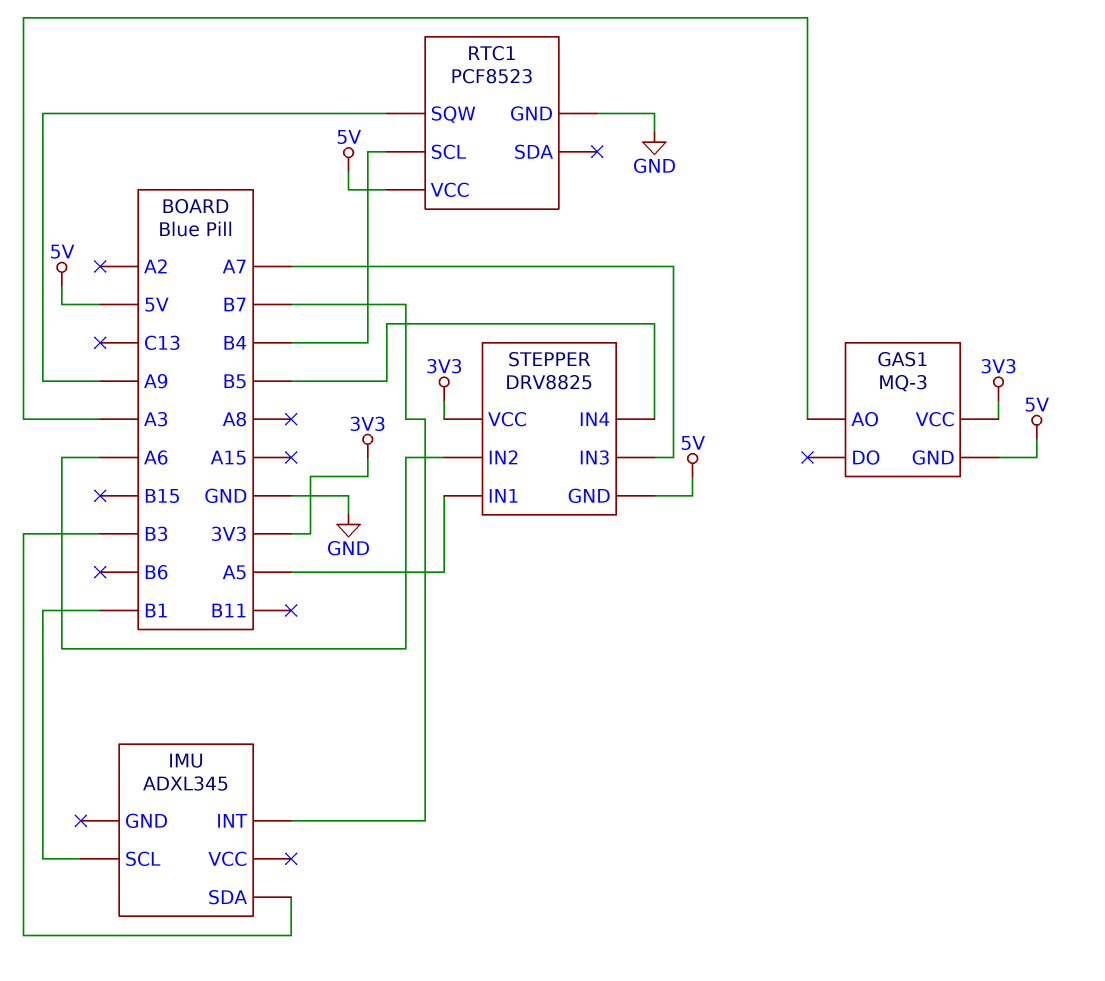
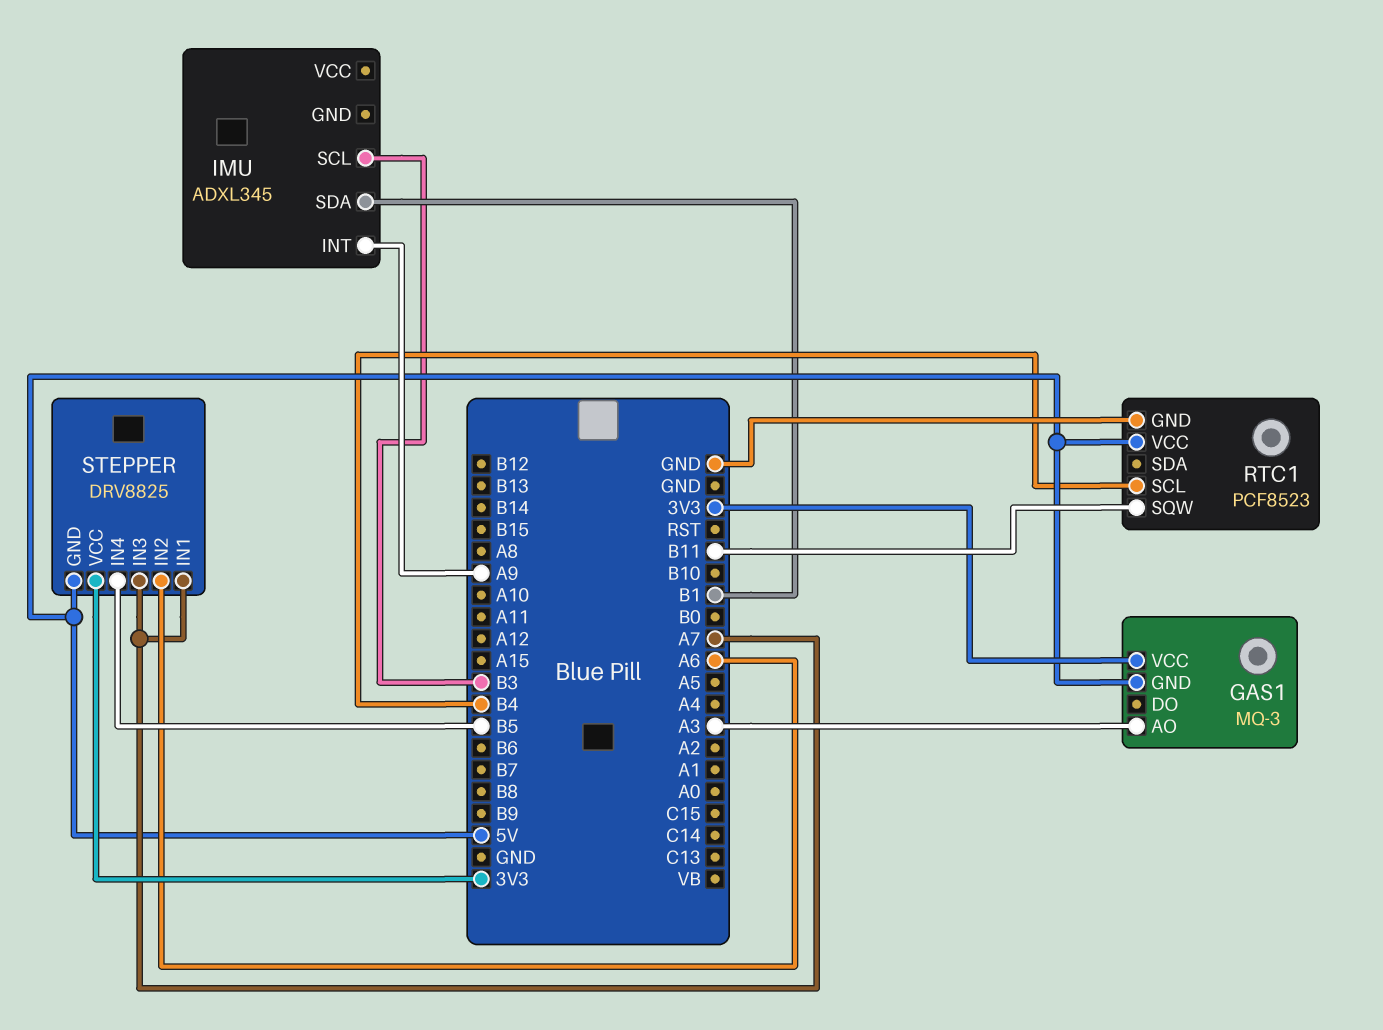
IMU pin INT: B7 -> A9
IMU pin SCL: B1 -> B3
IMU pin SDA: B3 -> B1
RTC1 pin SQW: A9 -> B11
STEPPER pin IN1: A5 -> A7

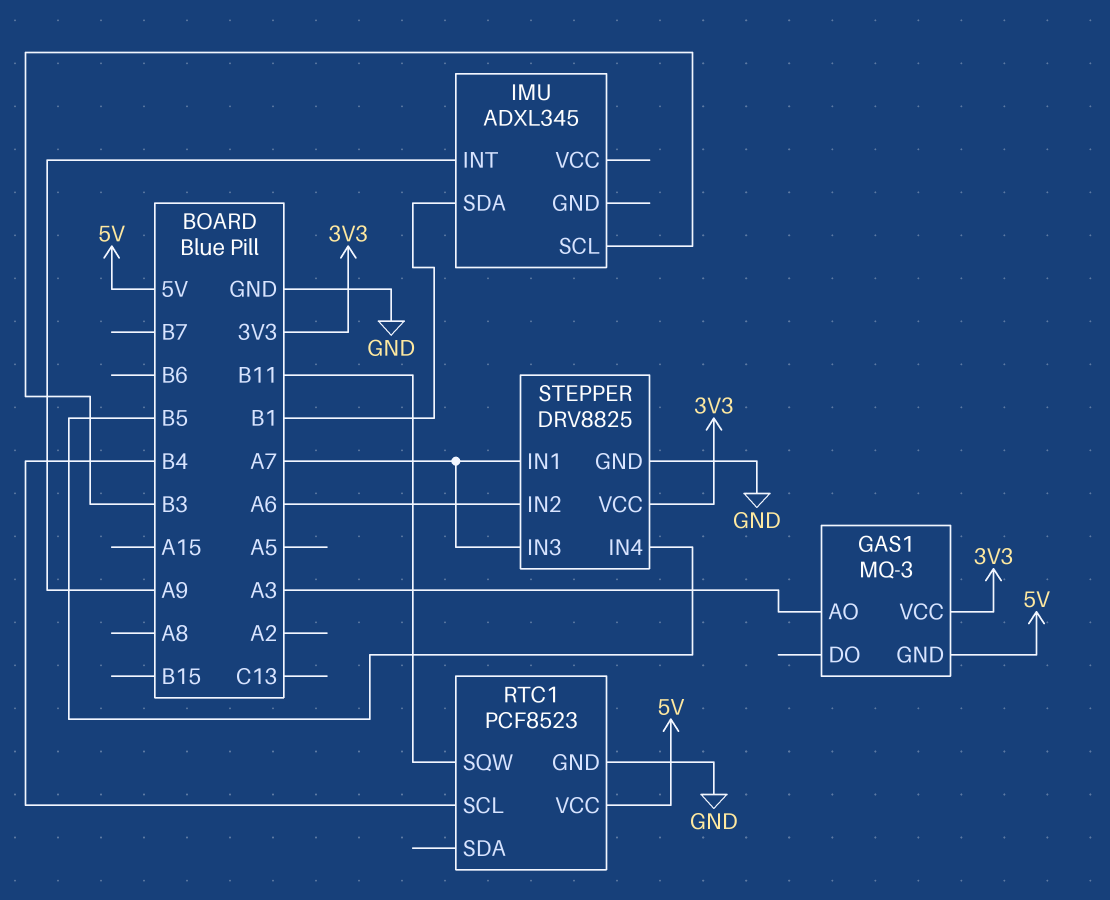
STEPPER pin GND: 5V -> GND

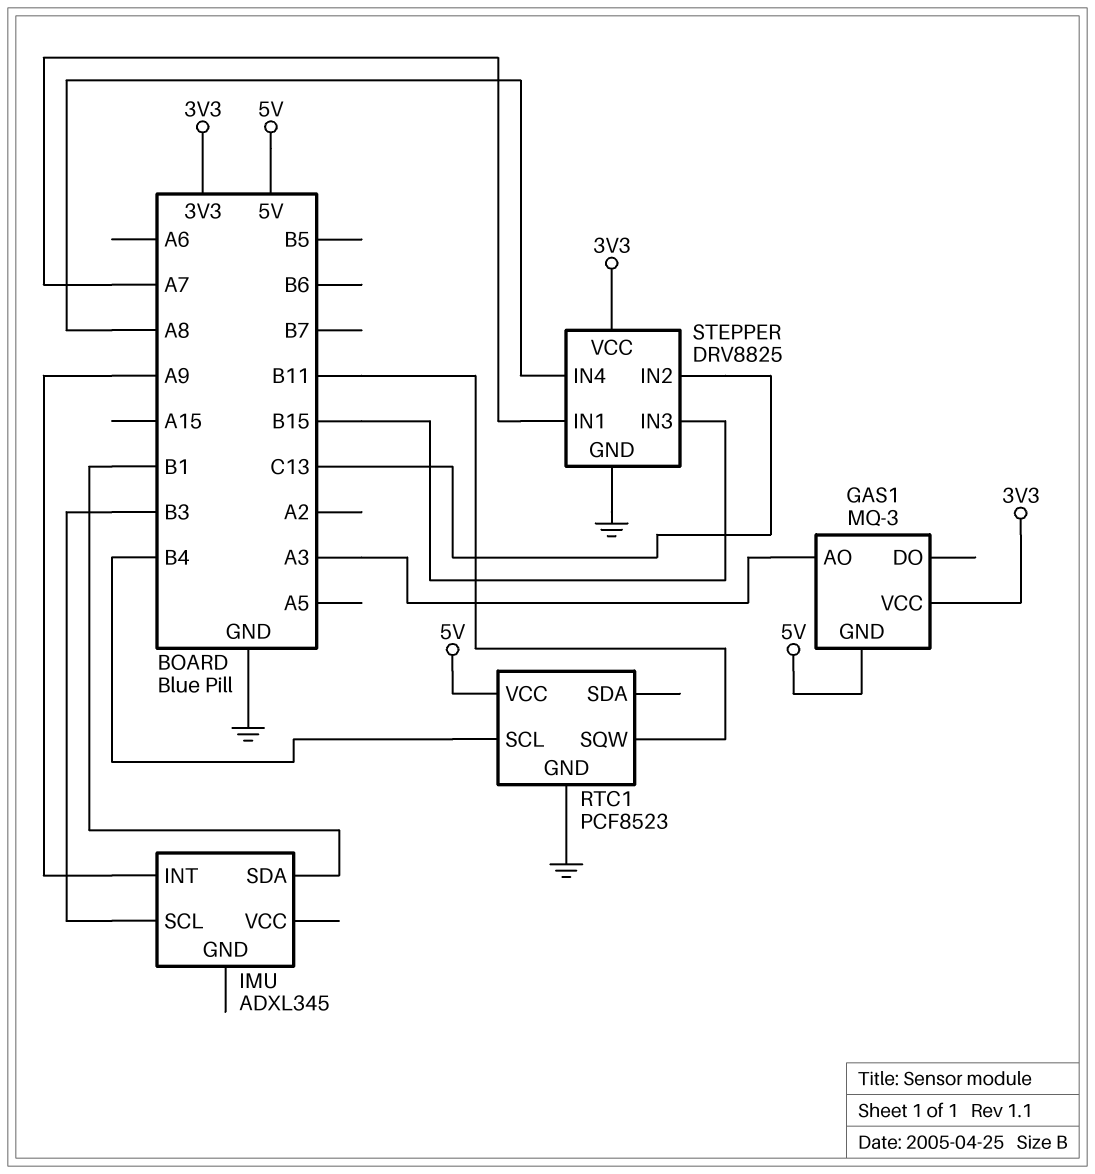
STEPPER pin IN2: A6 -> C13
STEPPER pin IN3: A7 -> B15
STEPPER pin IN4: B5 -> A8

